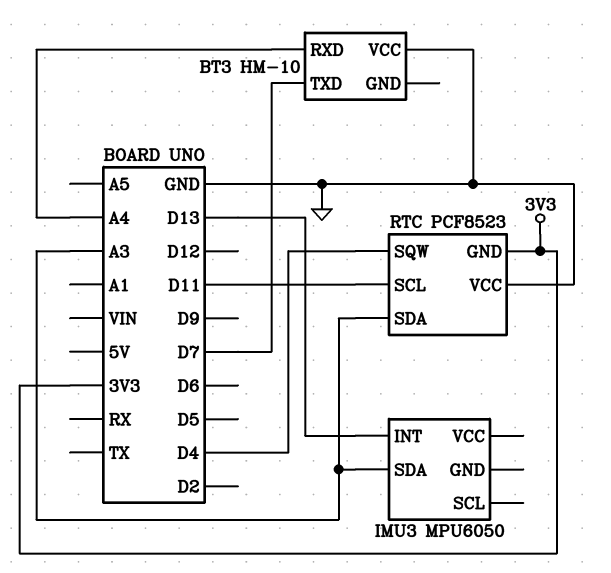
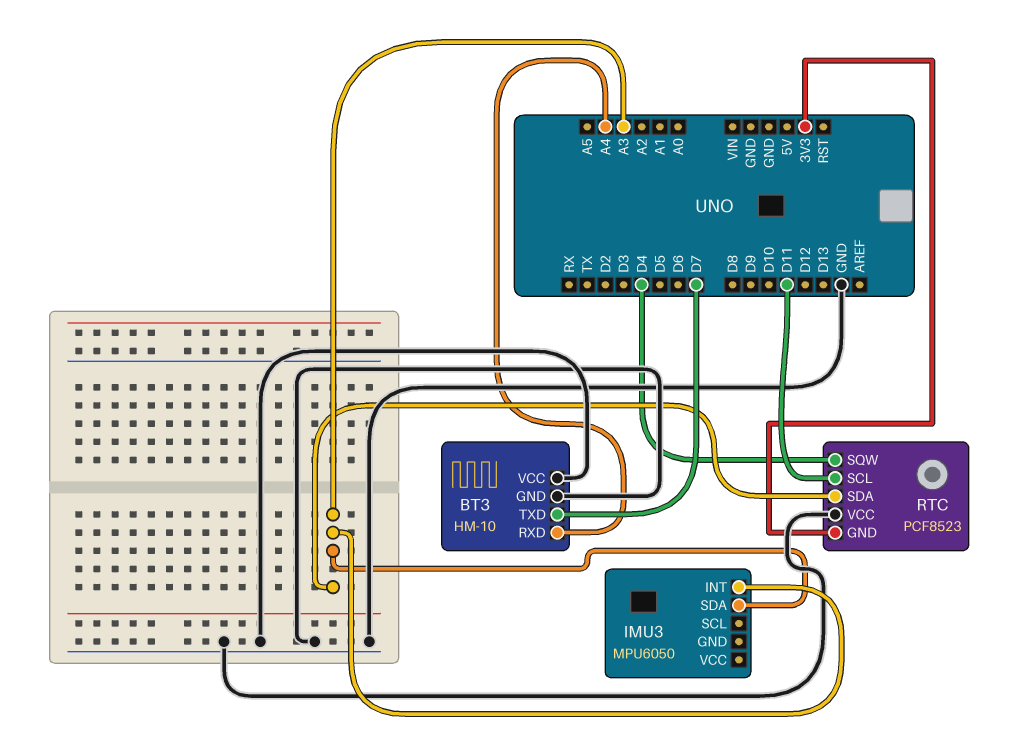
BT3 pin GND: none -> GND
IMU3 pin INT: D13 -> A3

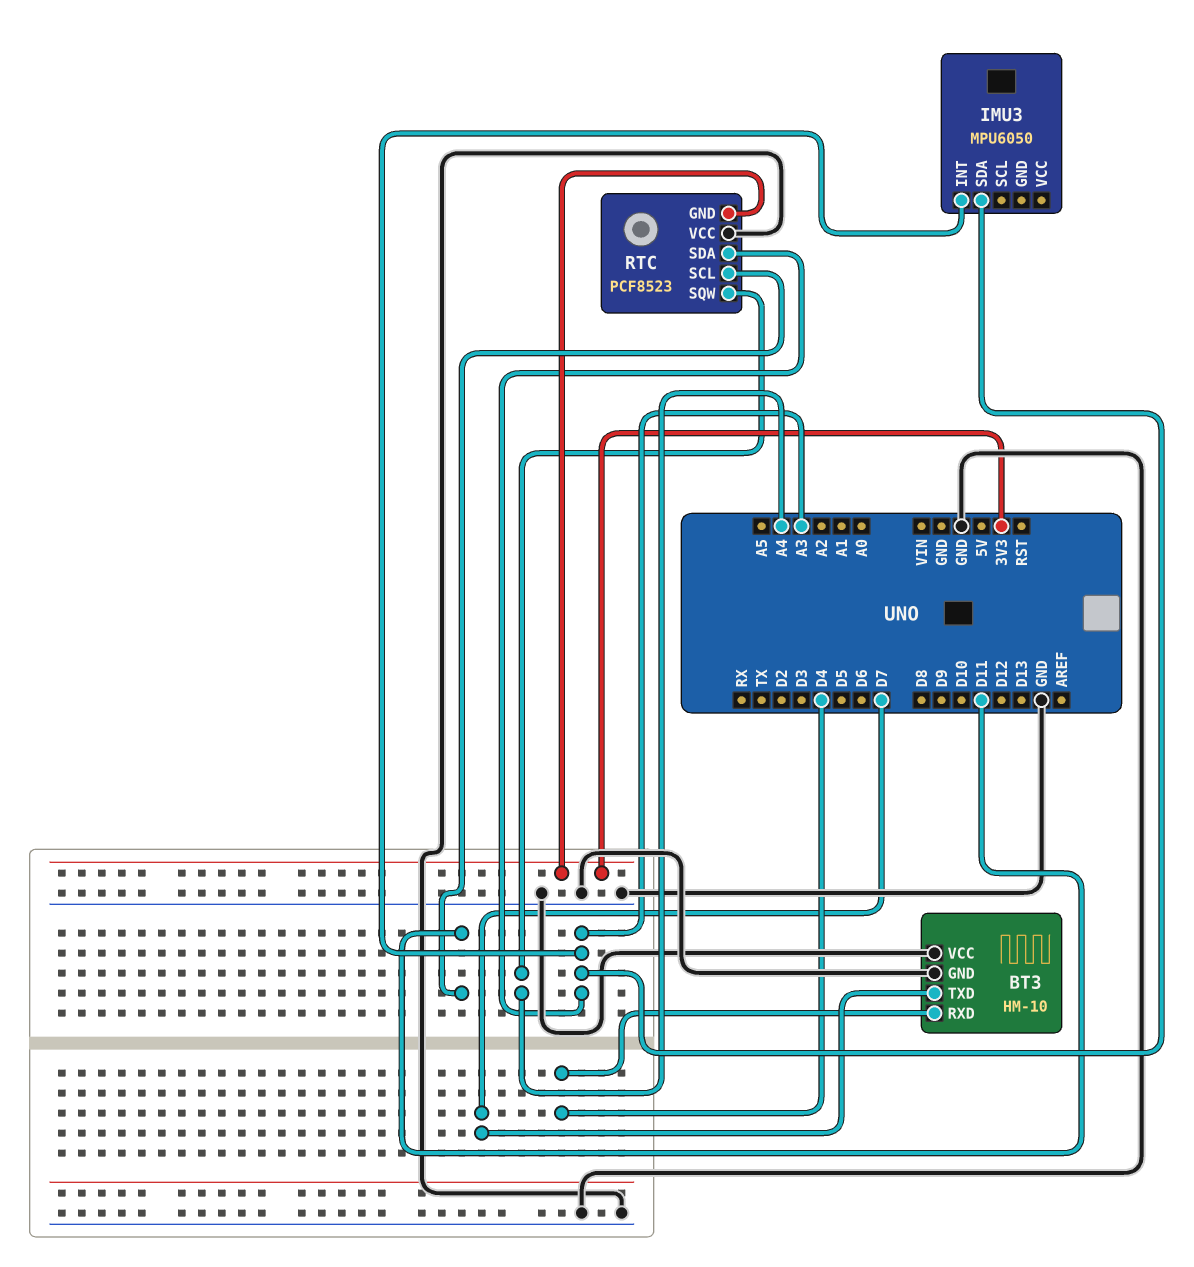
BT3 pin RXD: A4 -> D4
RTC pin SQW: D4 -> A4

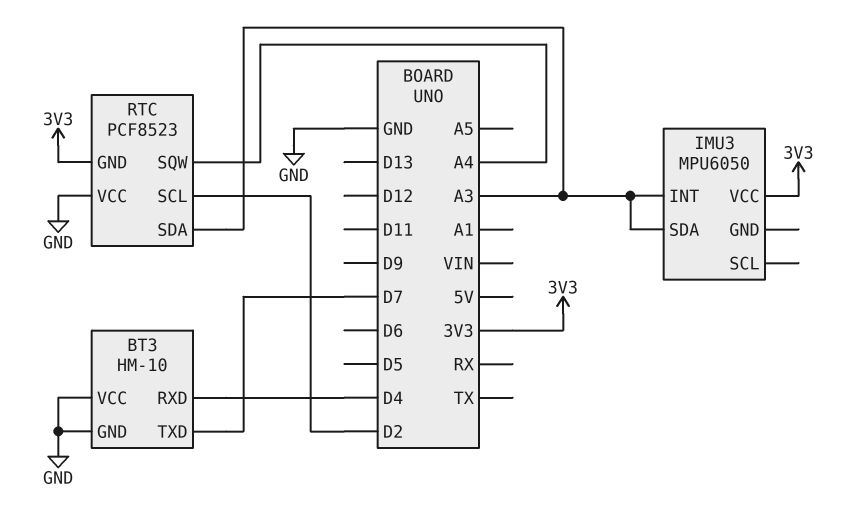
IMU3 pin VCC: none -> 3V3
RTC pin SCL: D11 -> D2

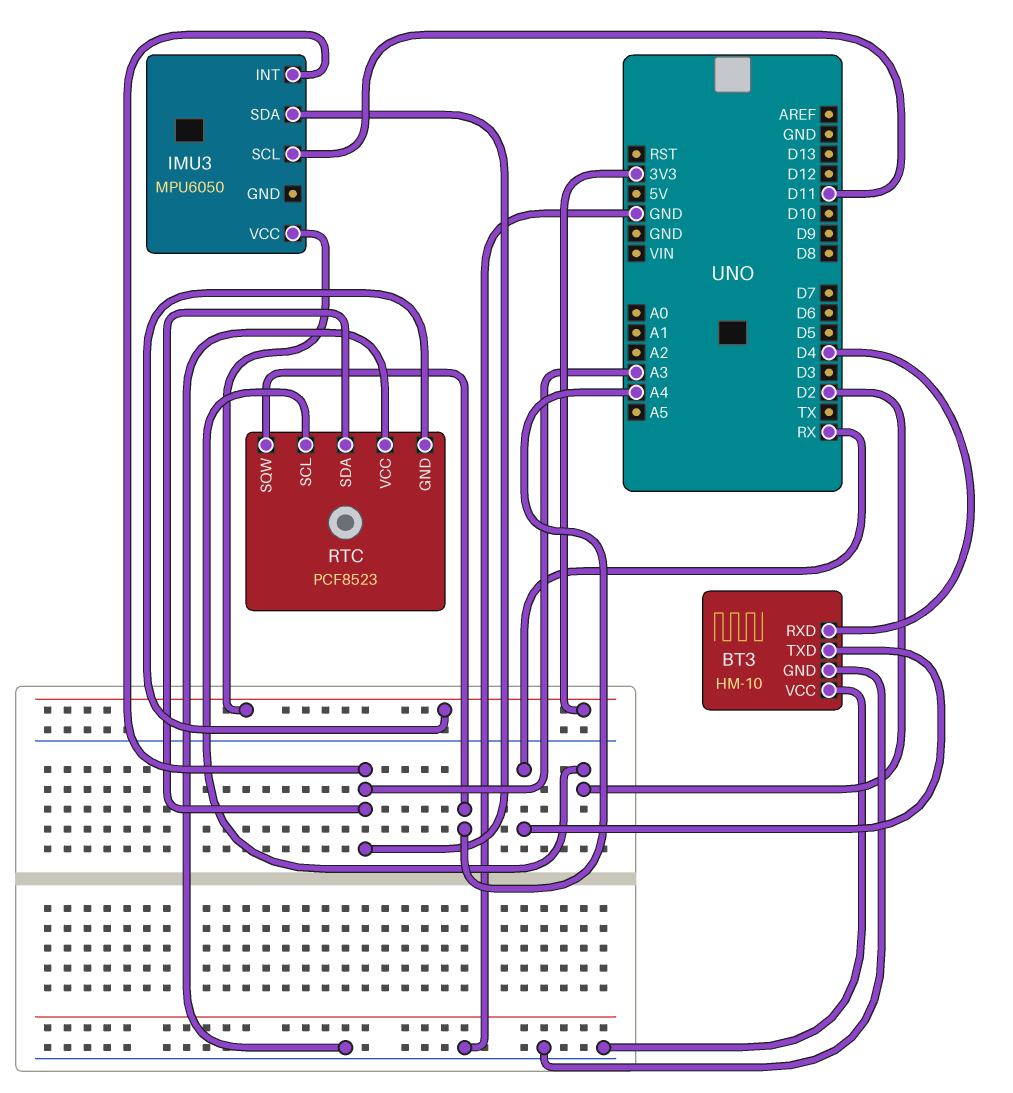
BT3 pin TXD: D7 -> RX
IMU3 pin SCL: none -> D11

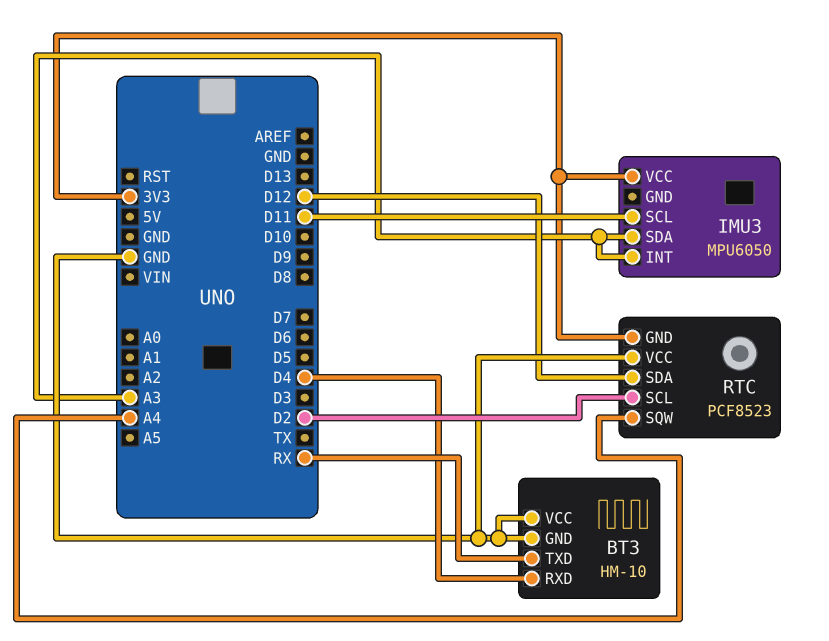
RTC pin SDA: A3 -> D12

